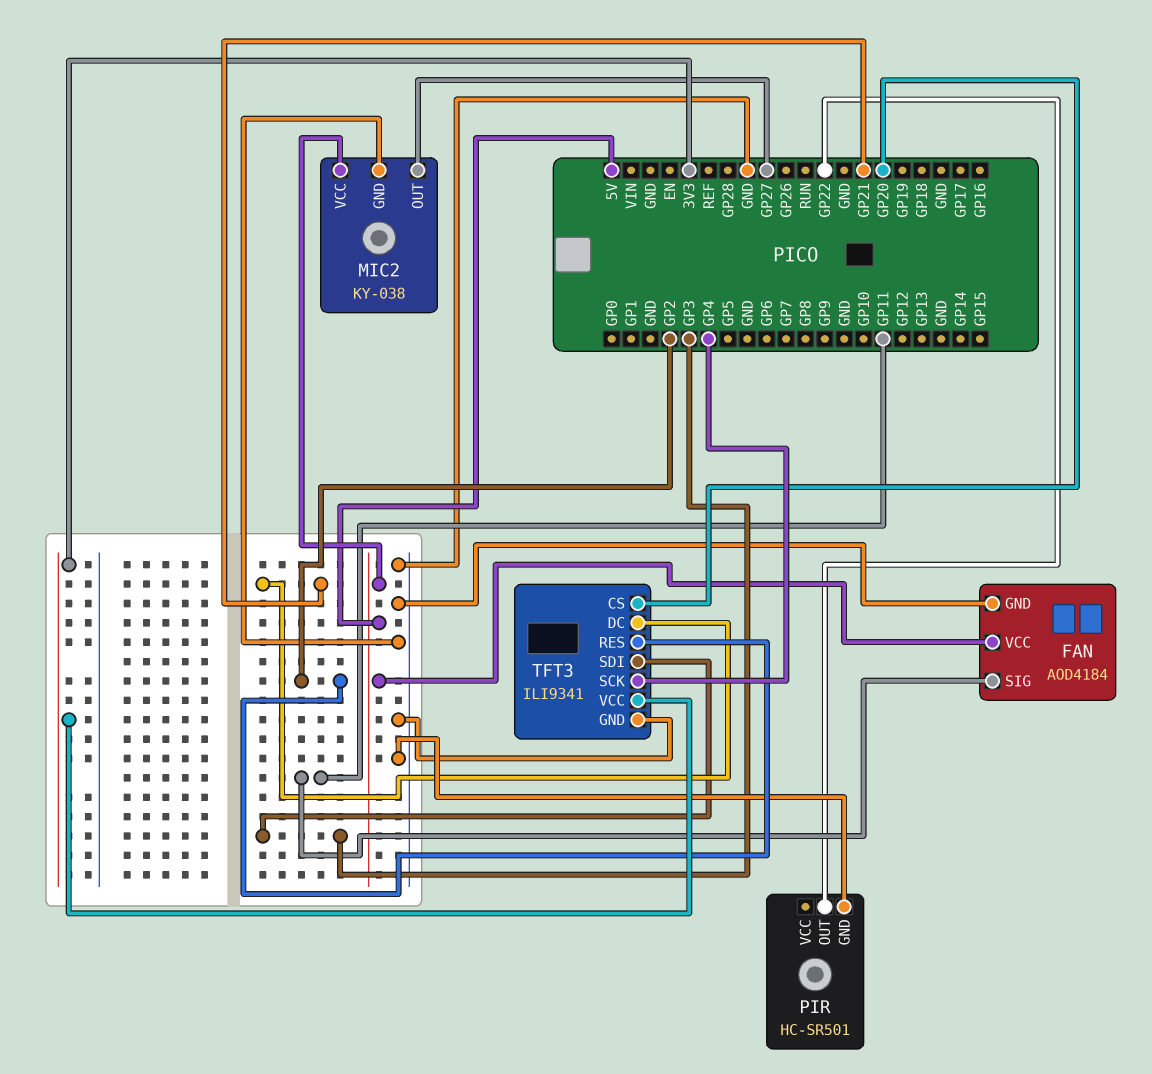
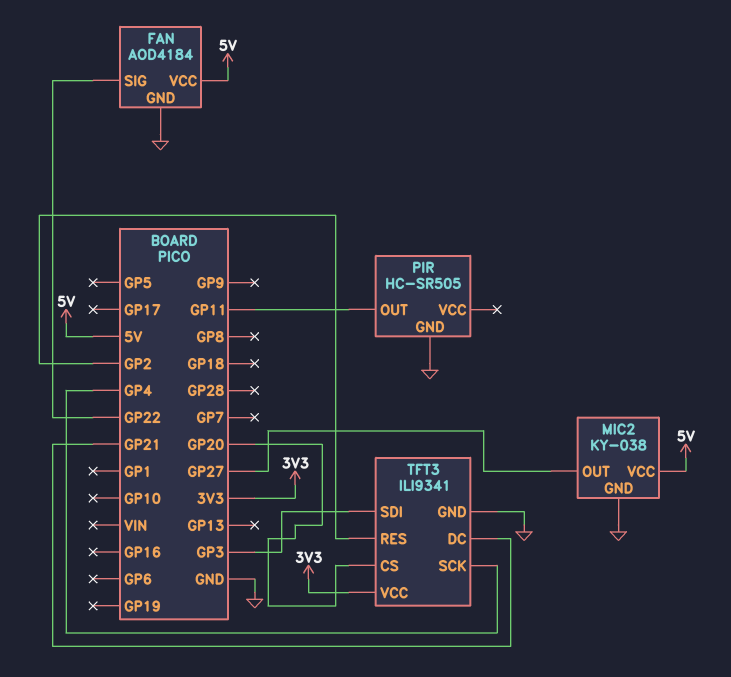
FAN pin SIG: GP11 -> GP22
PIR: HC-SR501 -> HC-SR505
PIR pin OUT: GP22 -> GP11

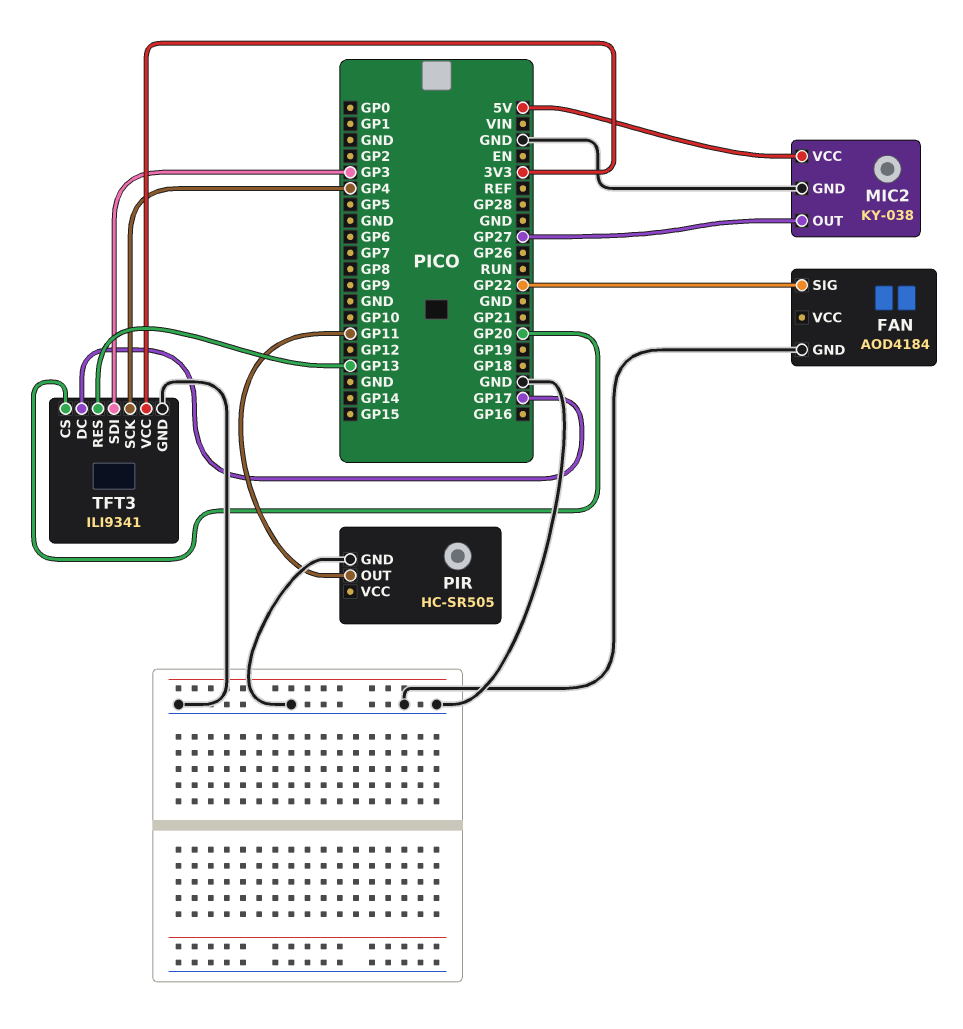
FAN pin VCC: 5V -> none
TFT3 pin DC: GP21 -> GP17
TFT3 pin RES: GP2 -> GP13

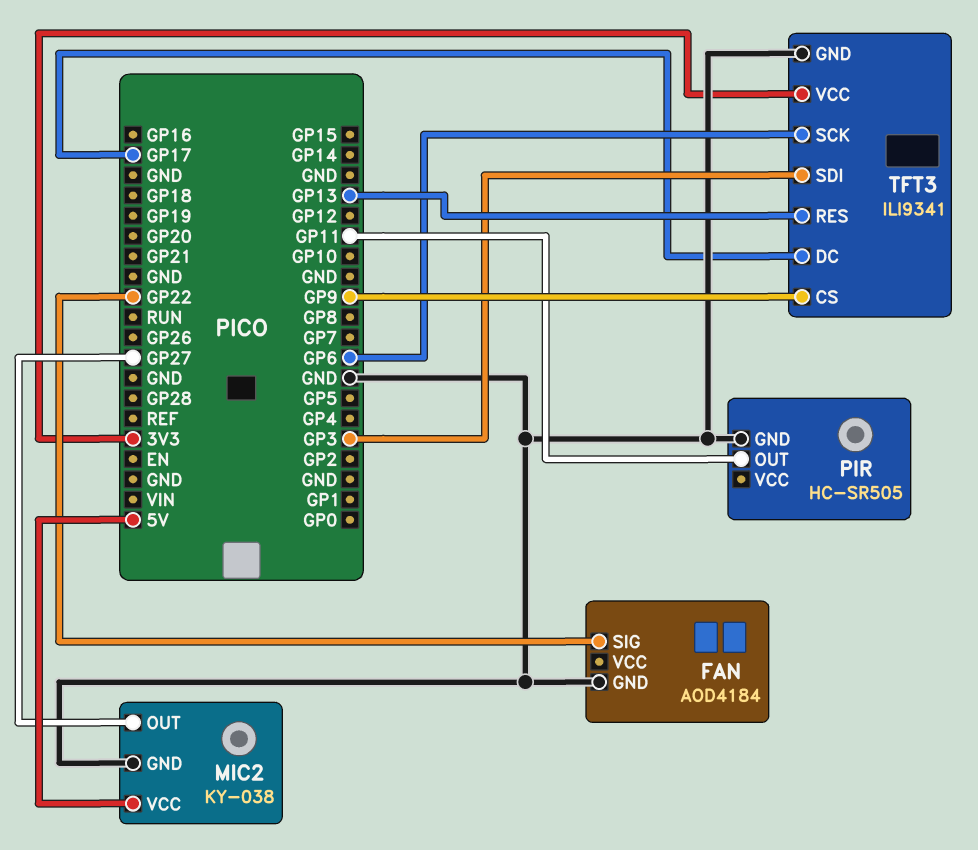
TFT3 pin CS: GP20 -> GP9
TFT3 pin SCK: GP4 -> GP6

